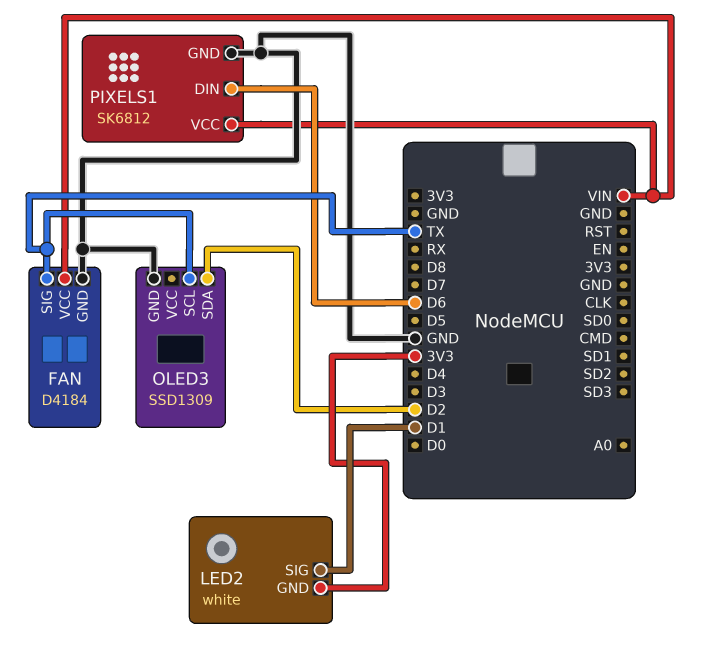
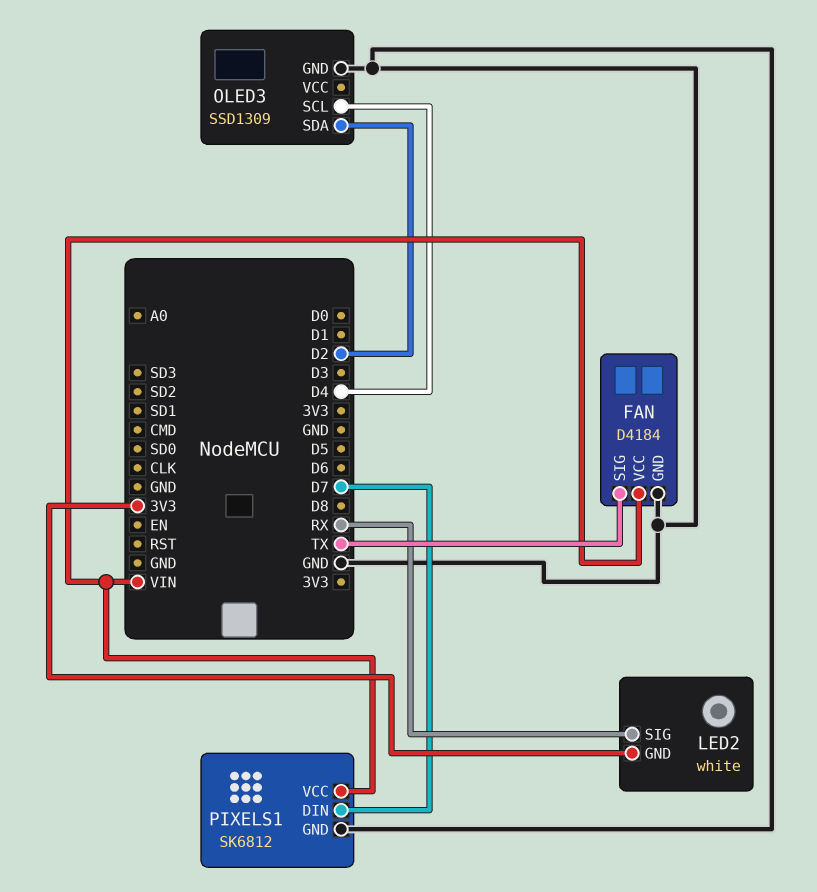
LED2 pin SIG: D1 -> RX
OLED3 pin SCL: TX -> D4
PIXELS1 pin DIN: D6 -> D7

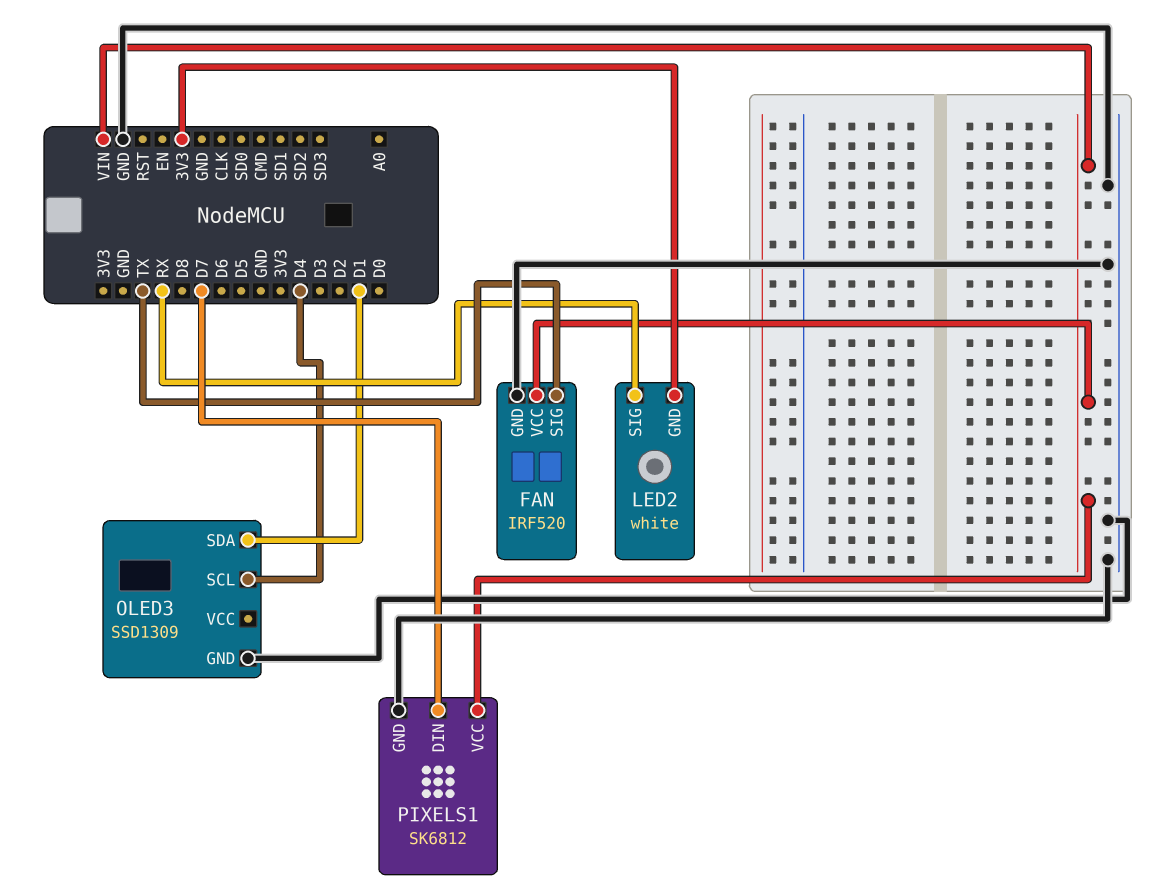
FAN: D4184 -> IRF520
OLED3 pin SDA: D2 -> D1

